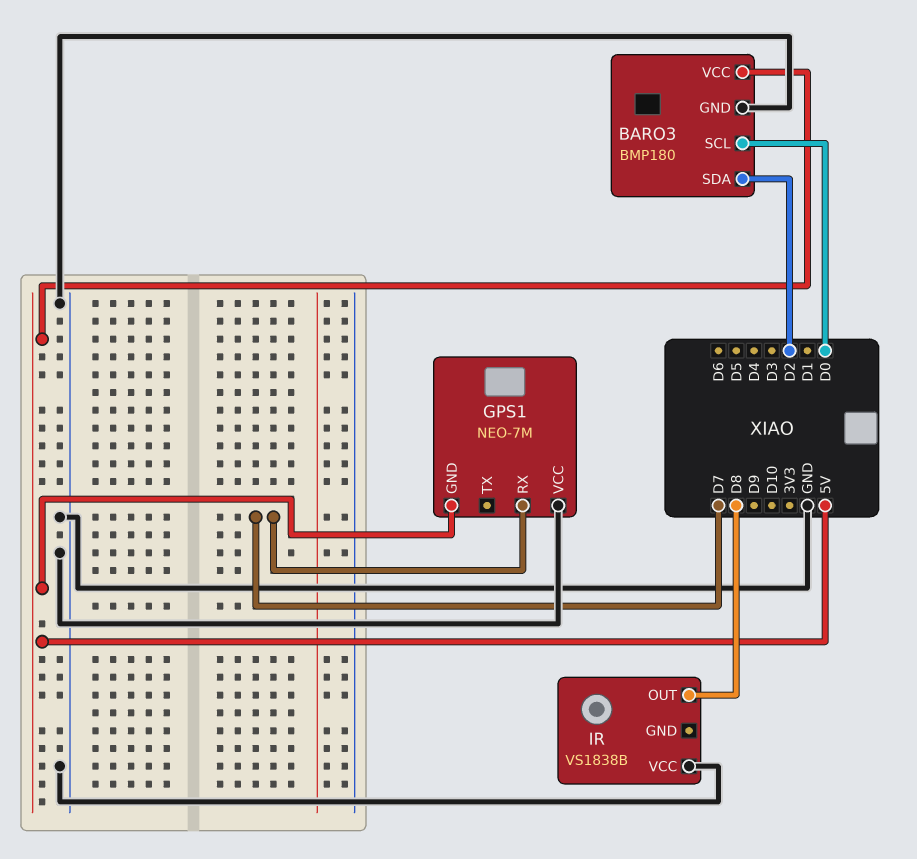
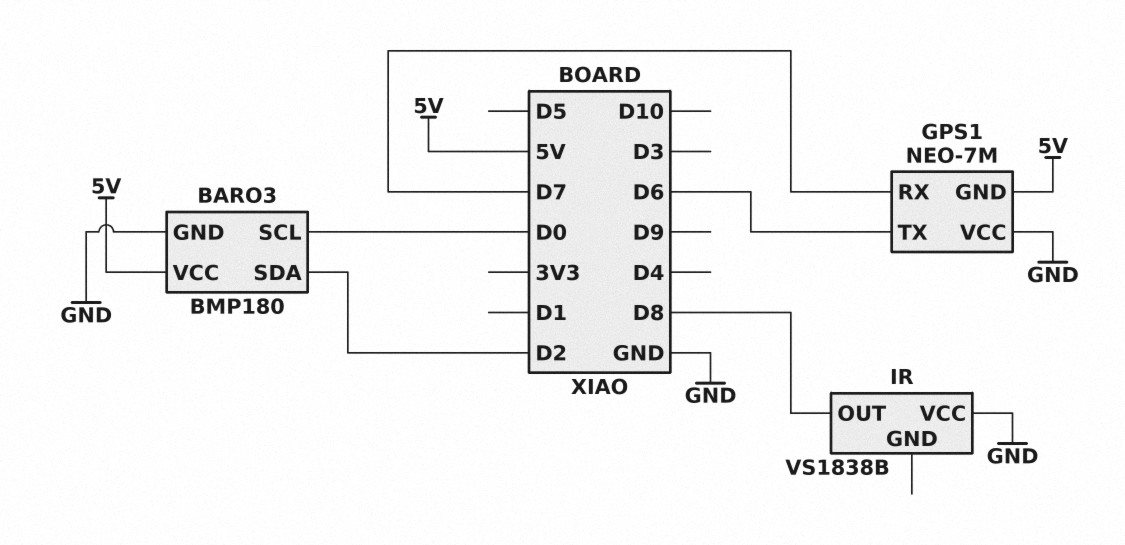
GPS1 pin TX: none -> D6

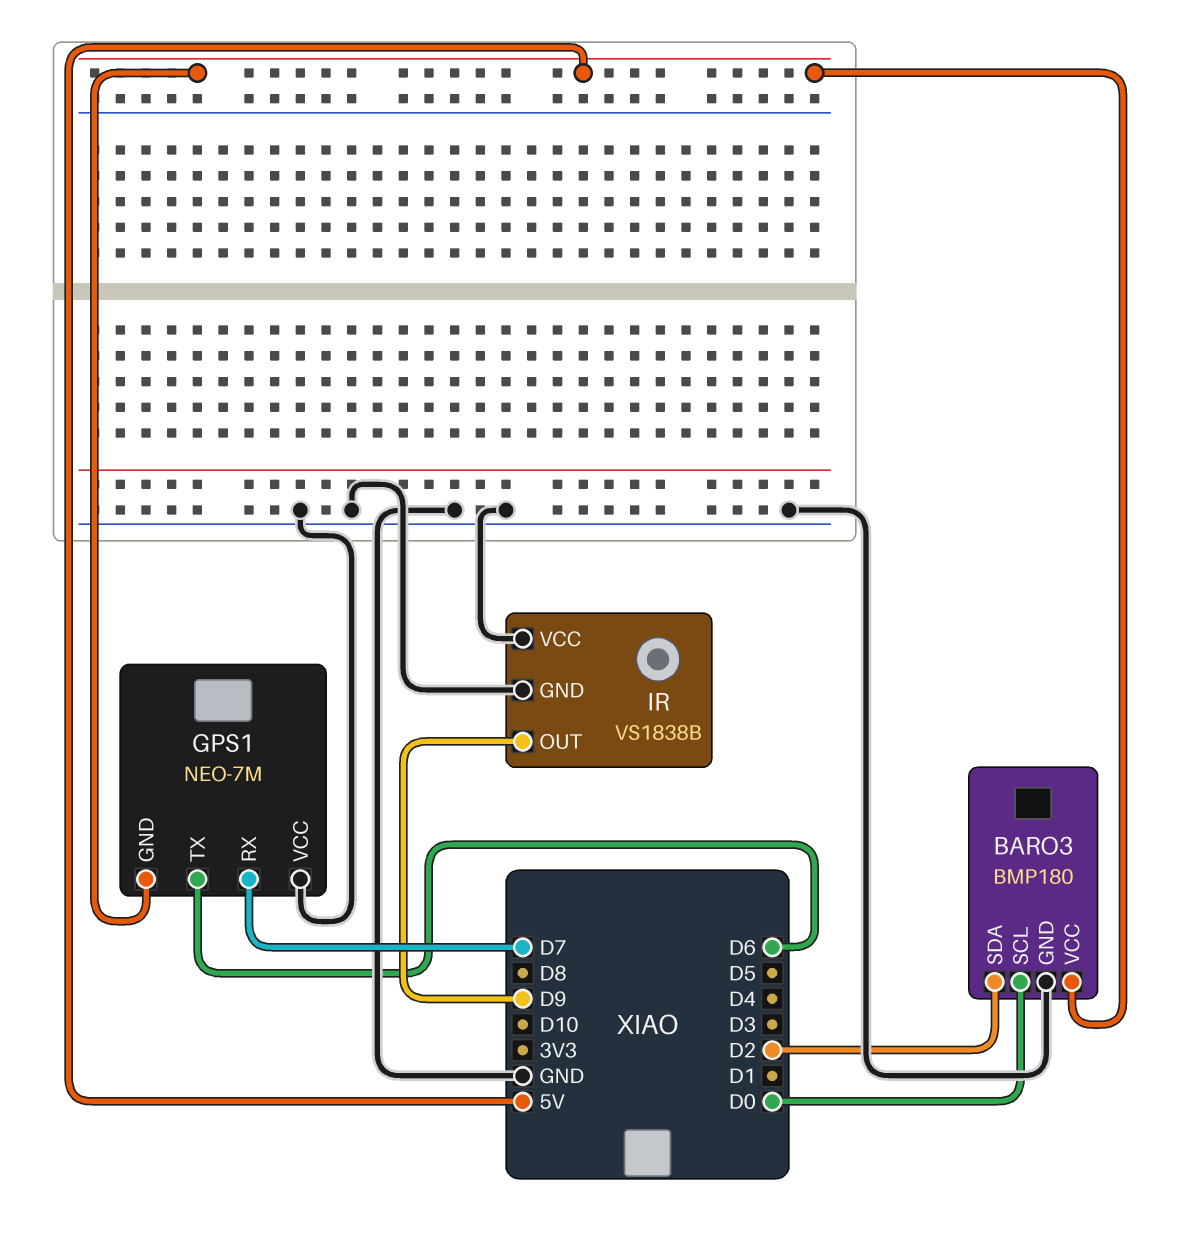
IR pin GND: none -> GND
IR pin OUT: D8 -> D9

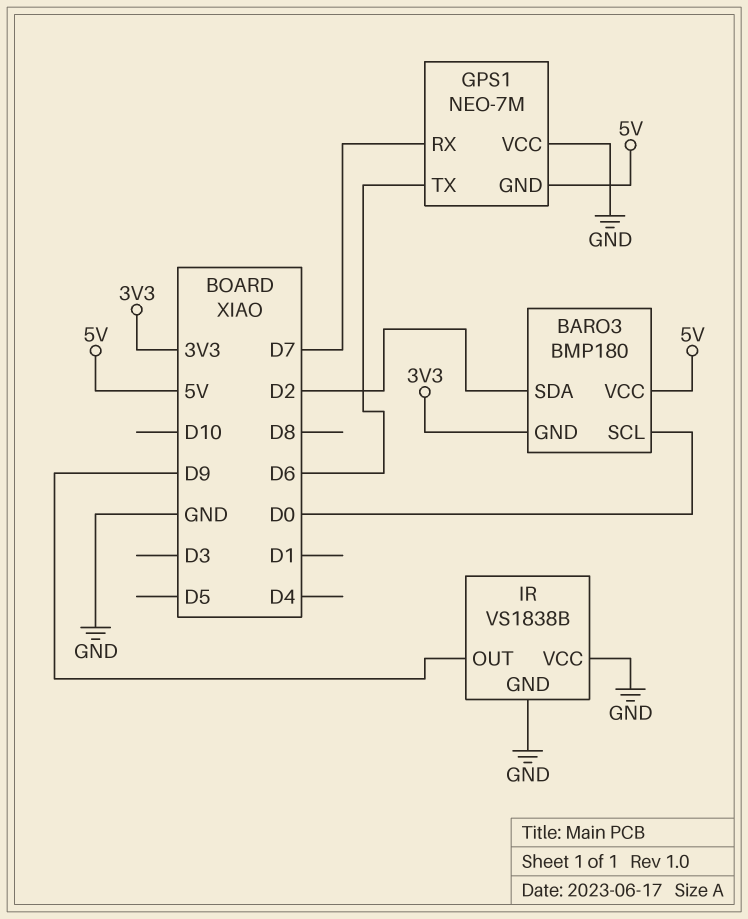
BARO3 pin GND: GND -> 3V3

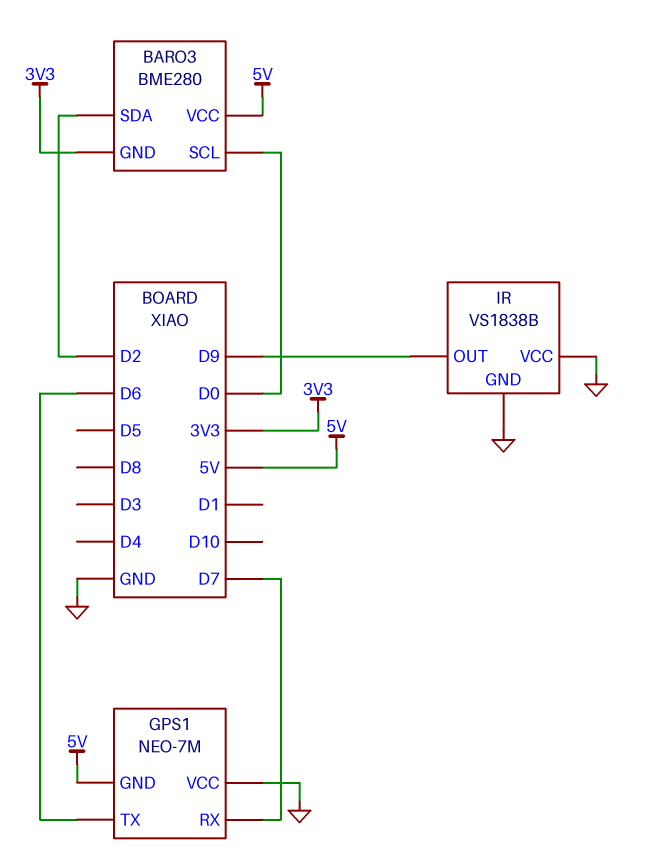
BARO3: BMP180 -> BME280

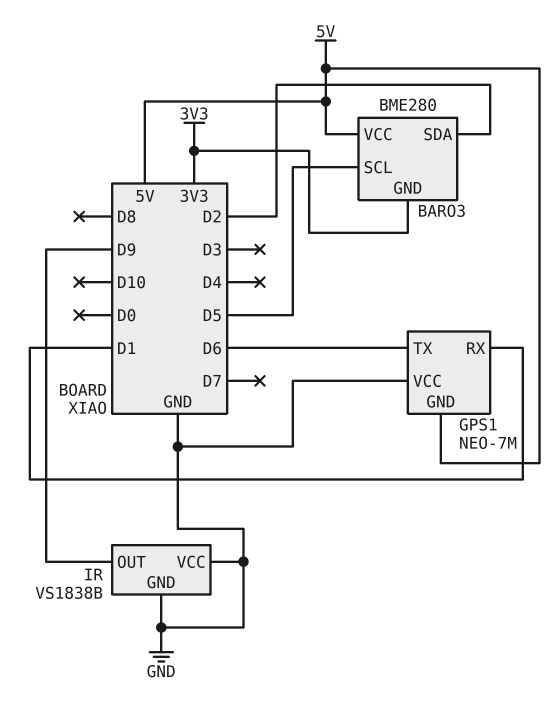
BARO3 pin SCL: D0 -> D5
GPS1 pin RX: D7 -> D1

